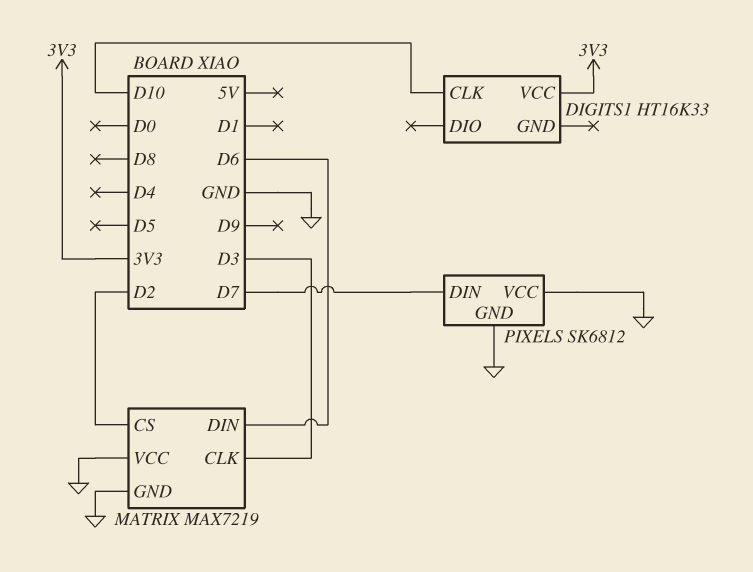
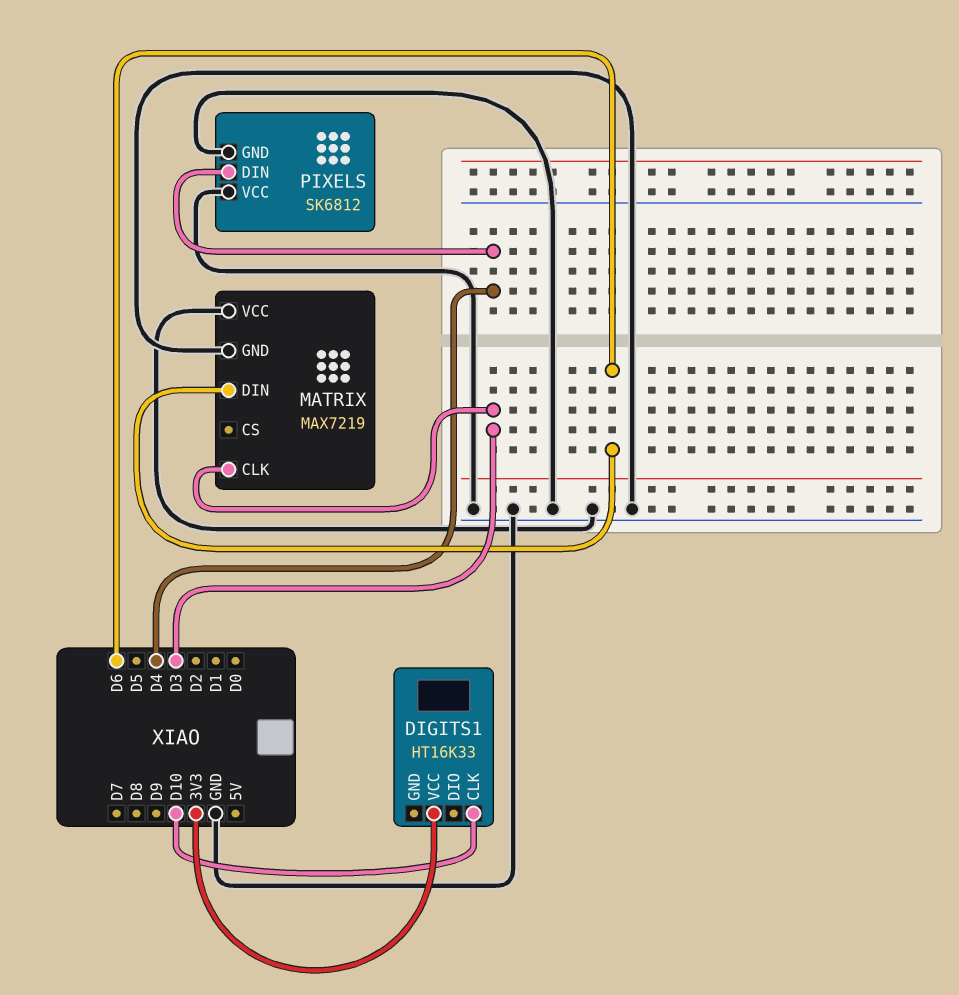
MATRIX pin CS: D2 -> none
PIXELS pin DIN: D7 -> D4

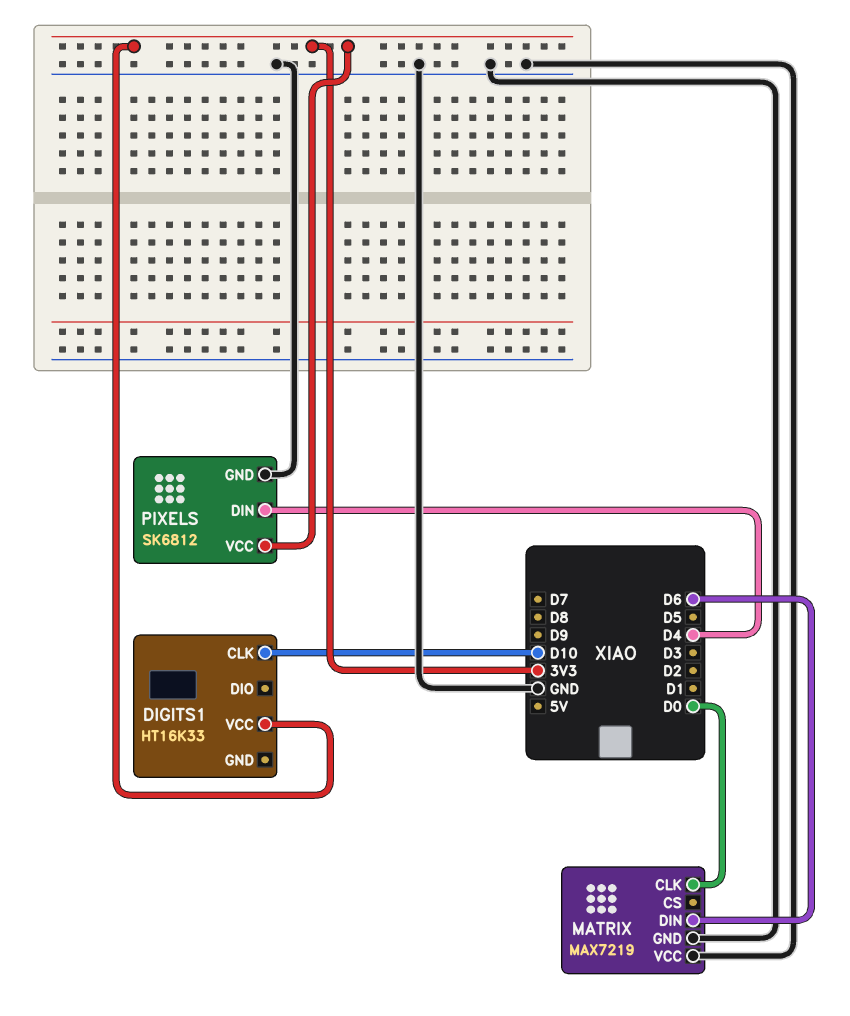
MATRIX pin CLK: D3 -> D0
PIXELS pin VCC: GND -> 3V3

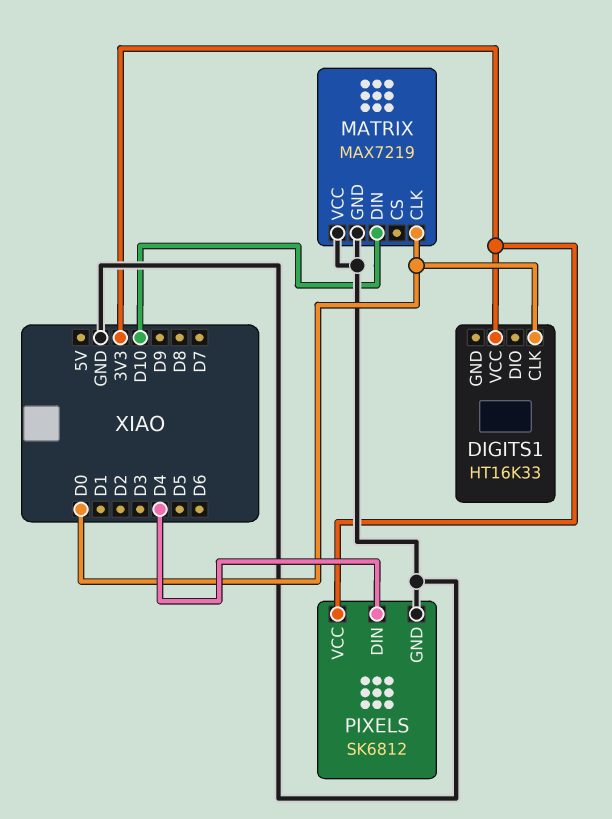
DIGITS1 pin CLK: D10 -> D0
MATRIX pin DIN: D6 -> D10

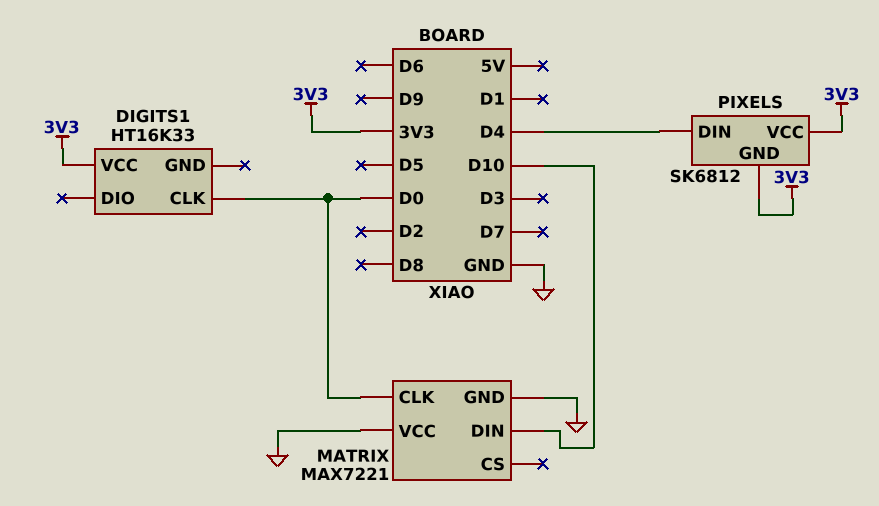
MATRIX: MAX7219 -> MAX7221
PIXELS pin GND: GND -> 3V3

